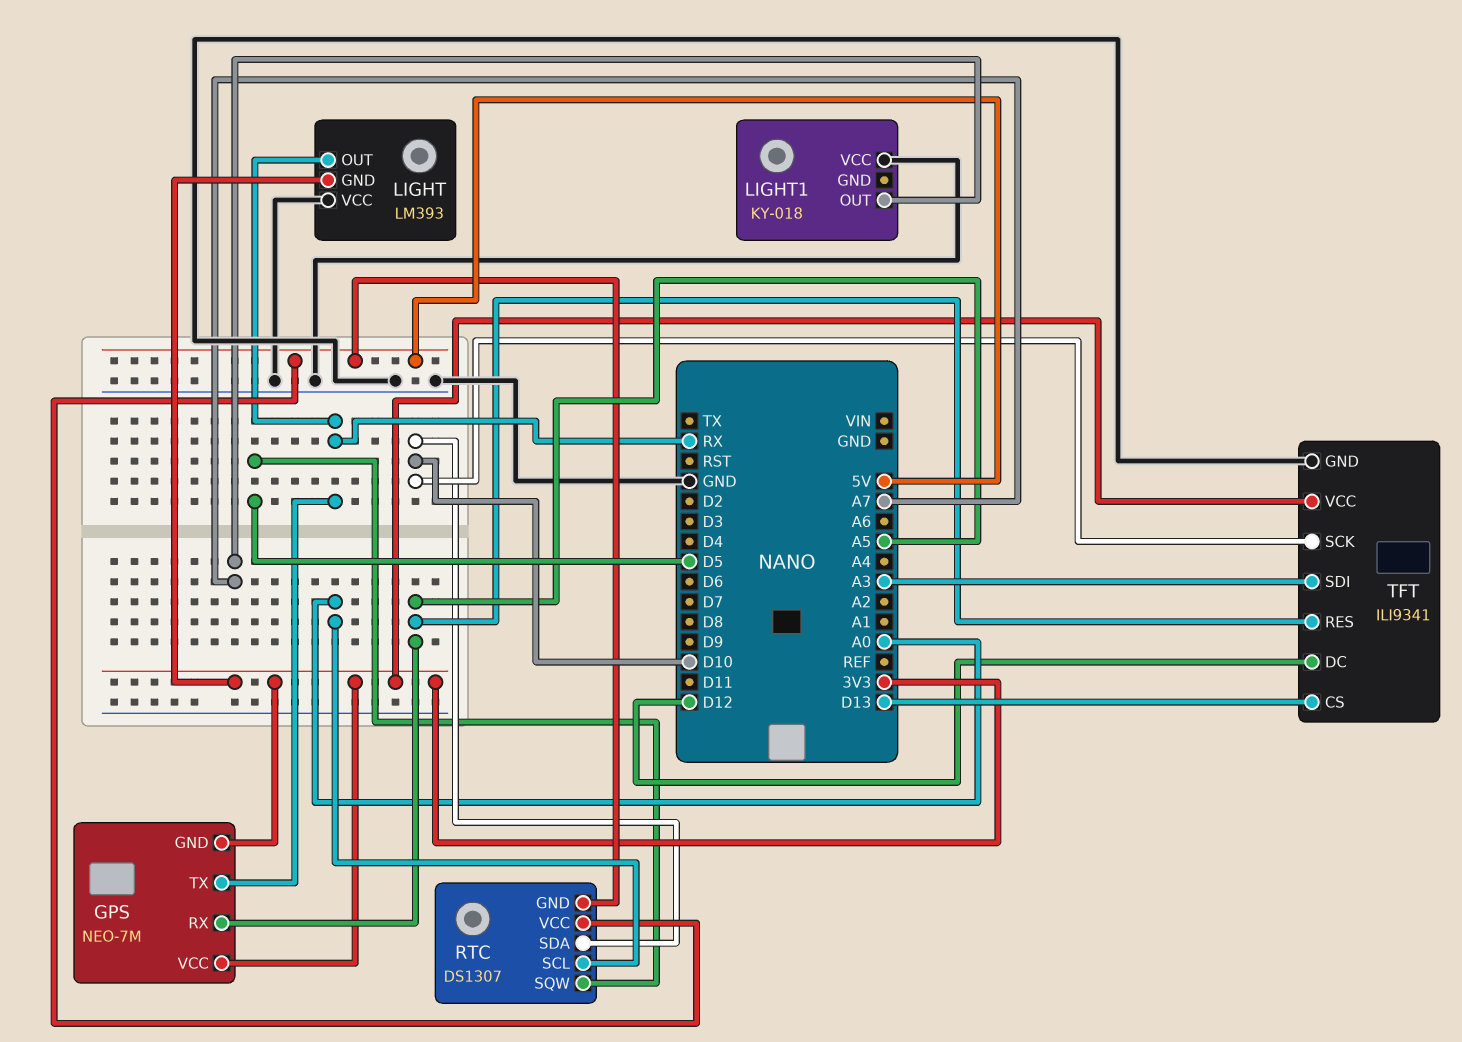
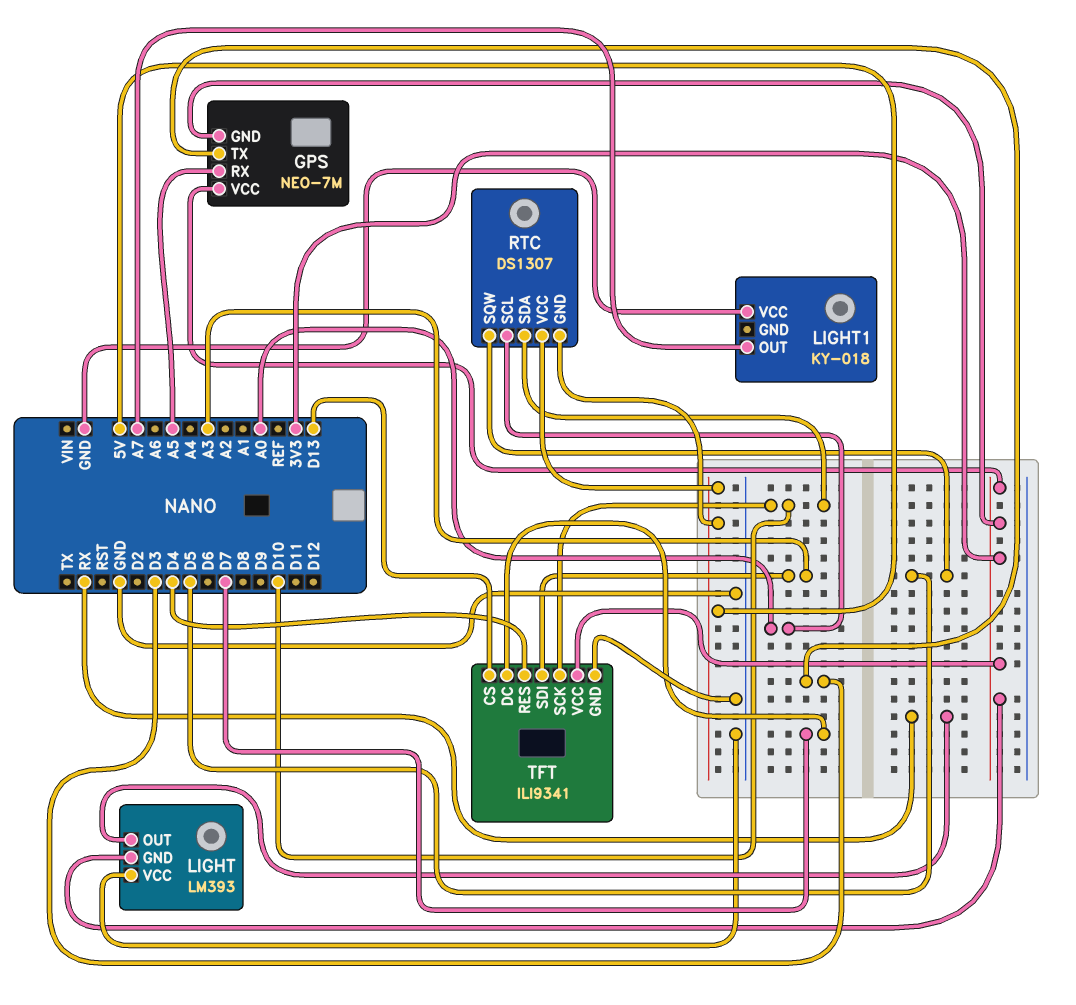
GPS pin TX: RX -> D3
TFT pin DC: D12 -> D7
TFT pin RES: A5 -> D4

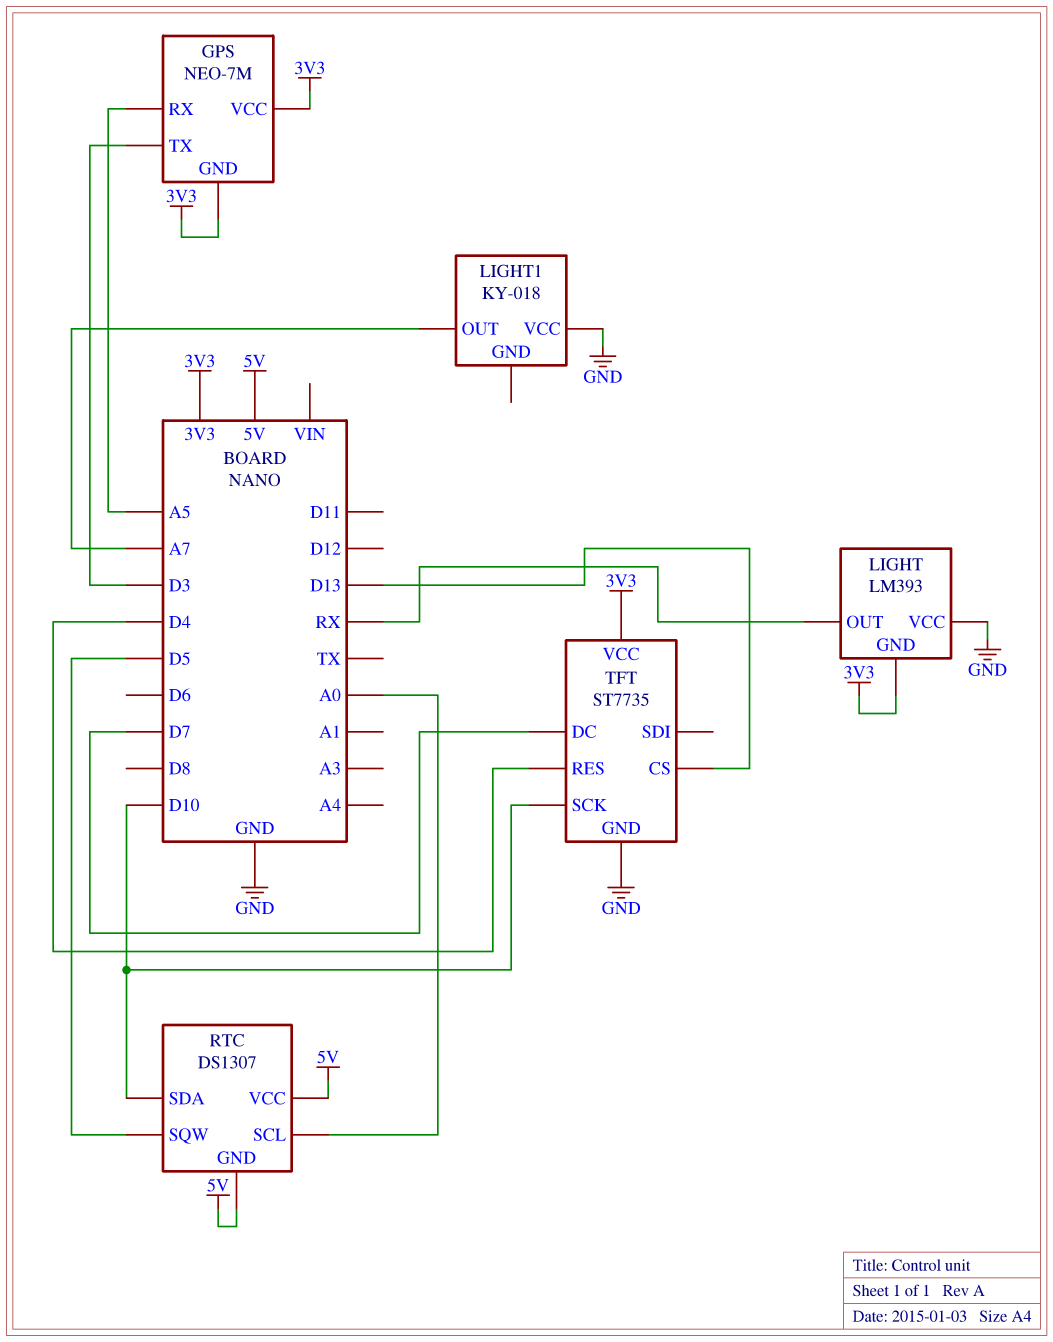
TFT: ILI9341 -> ST7735
TFT pin SDI: A3 -> none

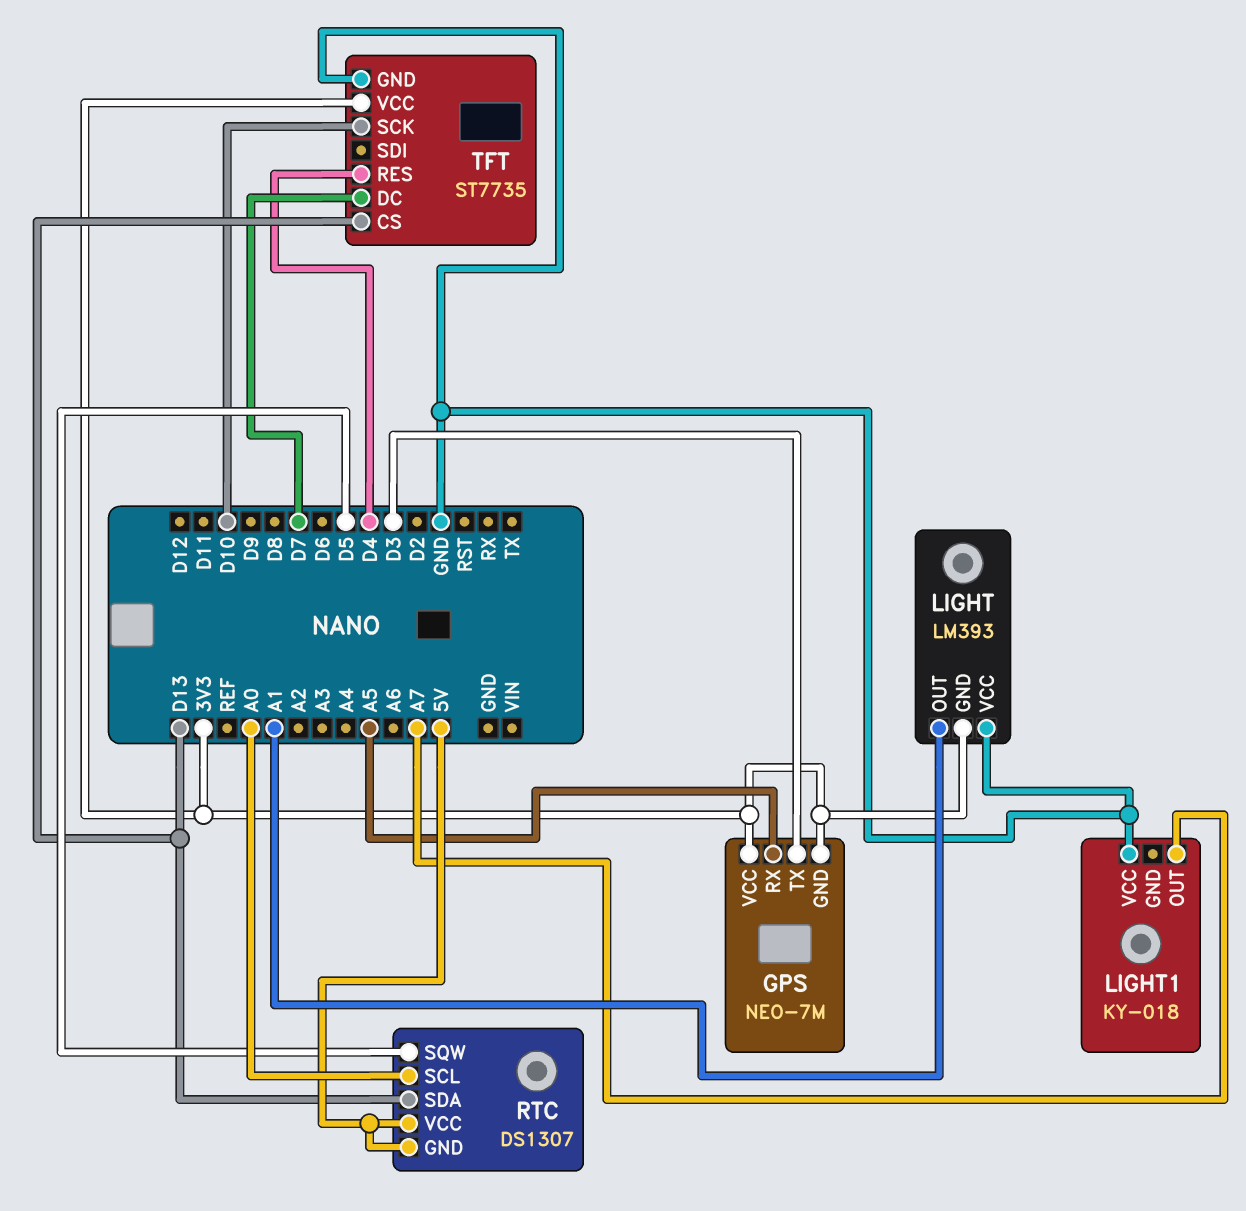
LIGHT pin OUT: RX -> A1
RTC pin SDA: D10 -> D13

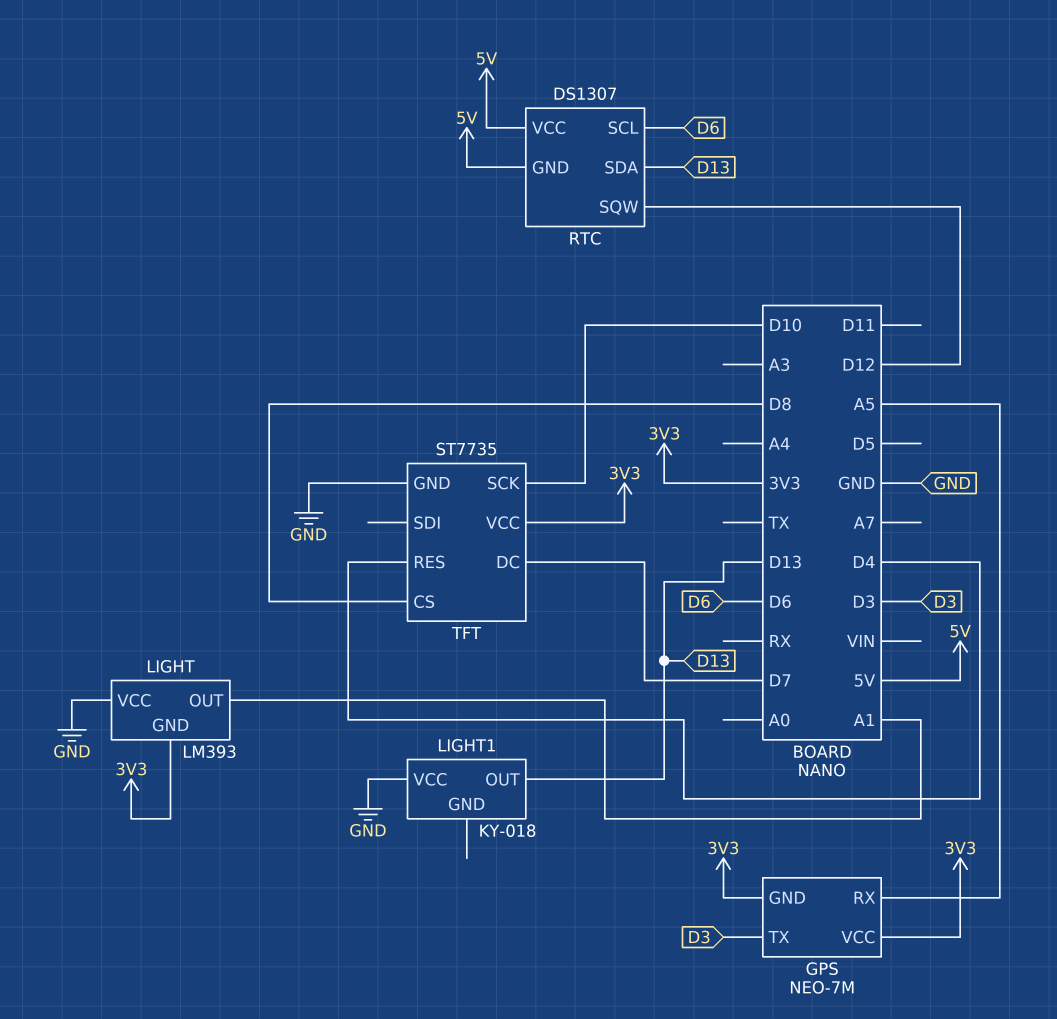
LIGHT1 pin OUT: A7 -> D13
RTC pin SCL: A0 -> D6
RTC pin SQW: D5 -> D12
TFT pin CS: D13 -> D8

